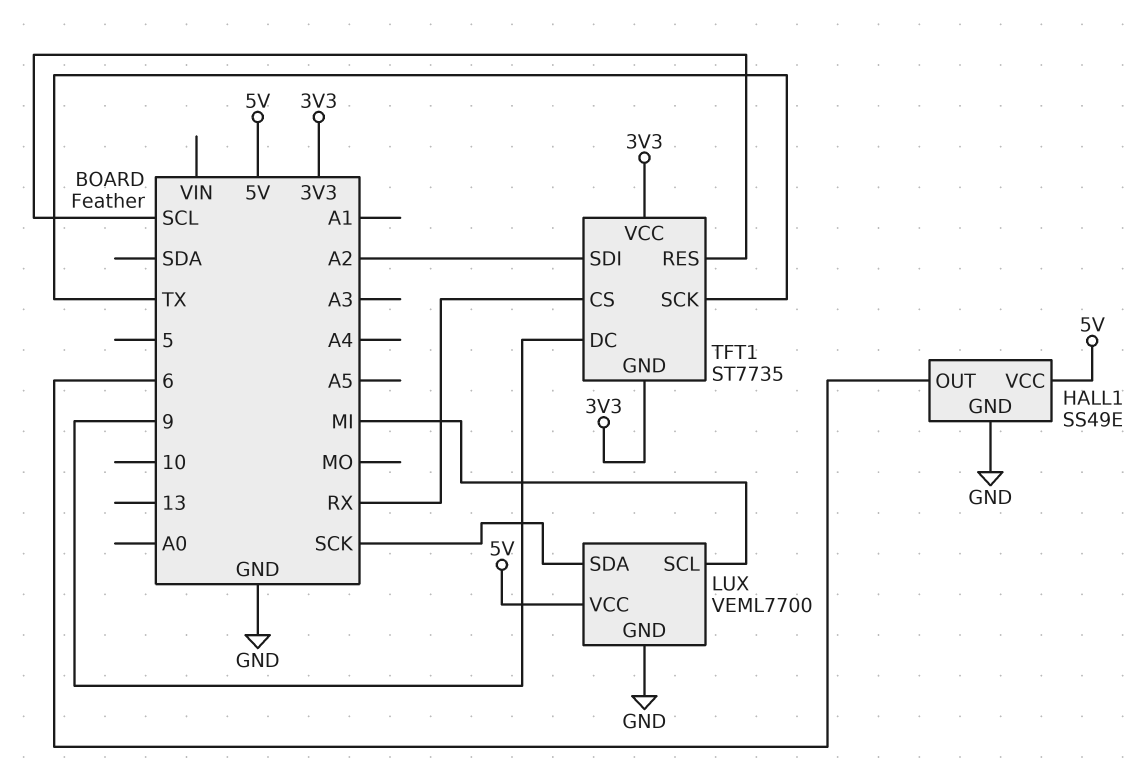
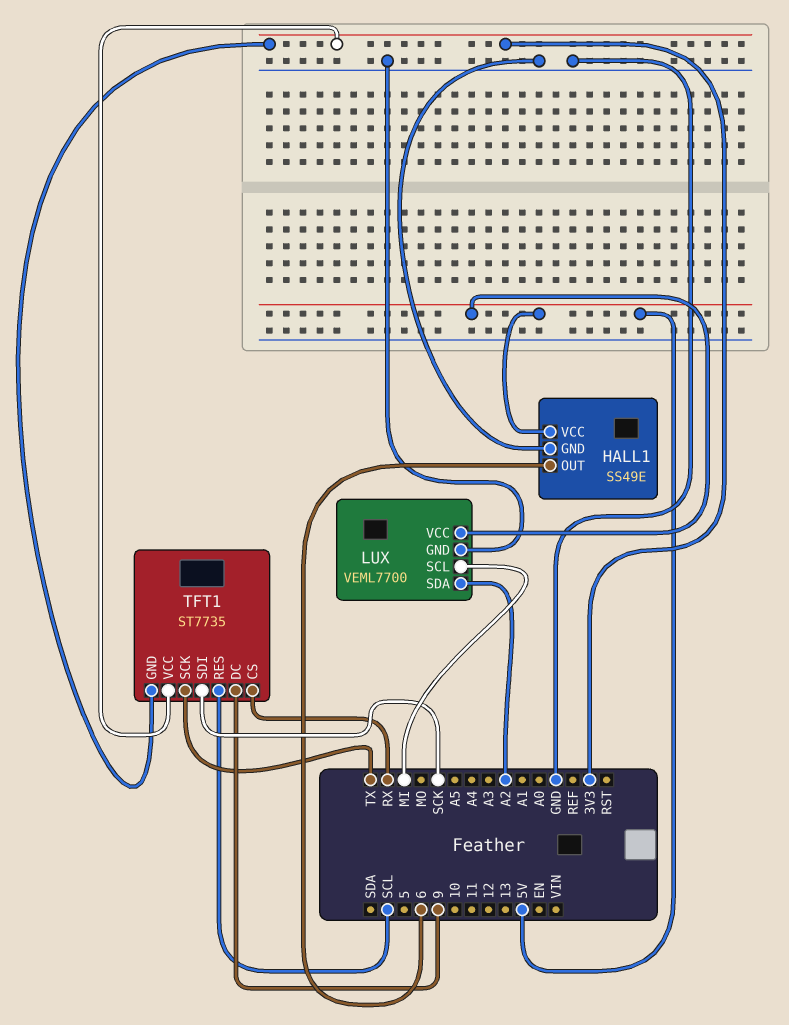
LUX pin SDA: SCK -> A2
TFT1 pin SDI: A2 -> SCK

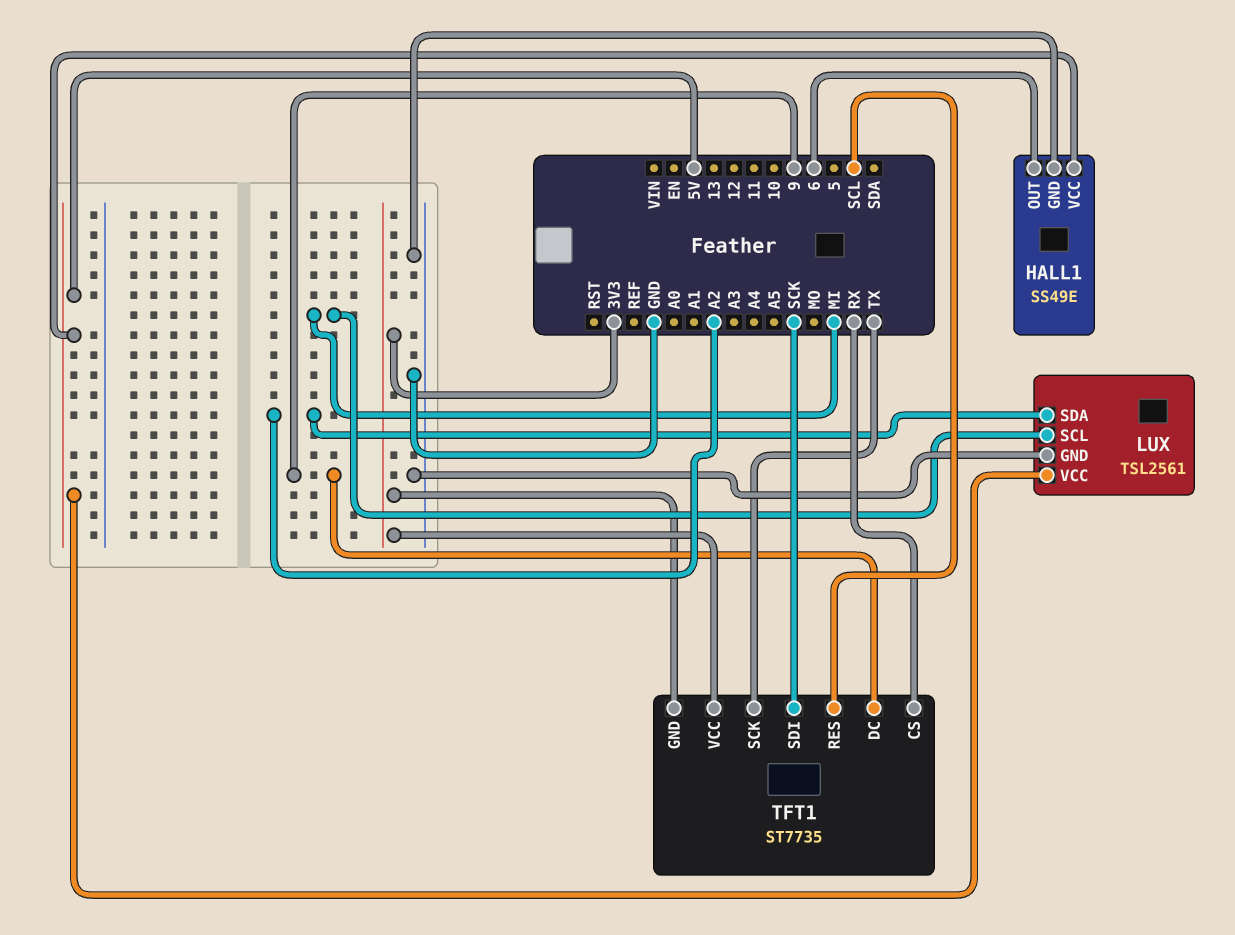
LUX: VEML7700 -> TSL2561

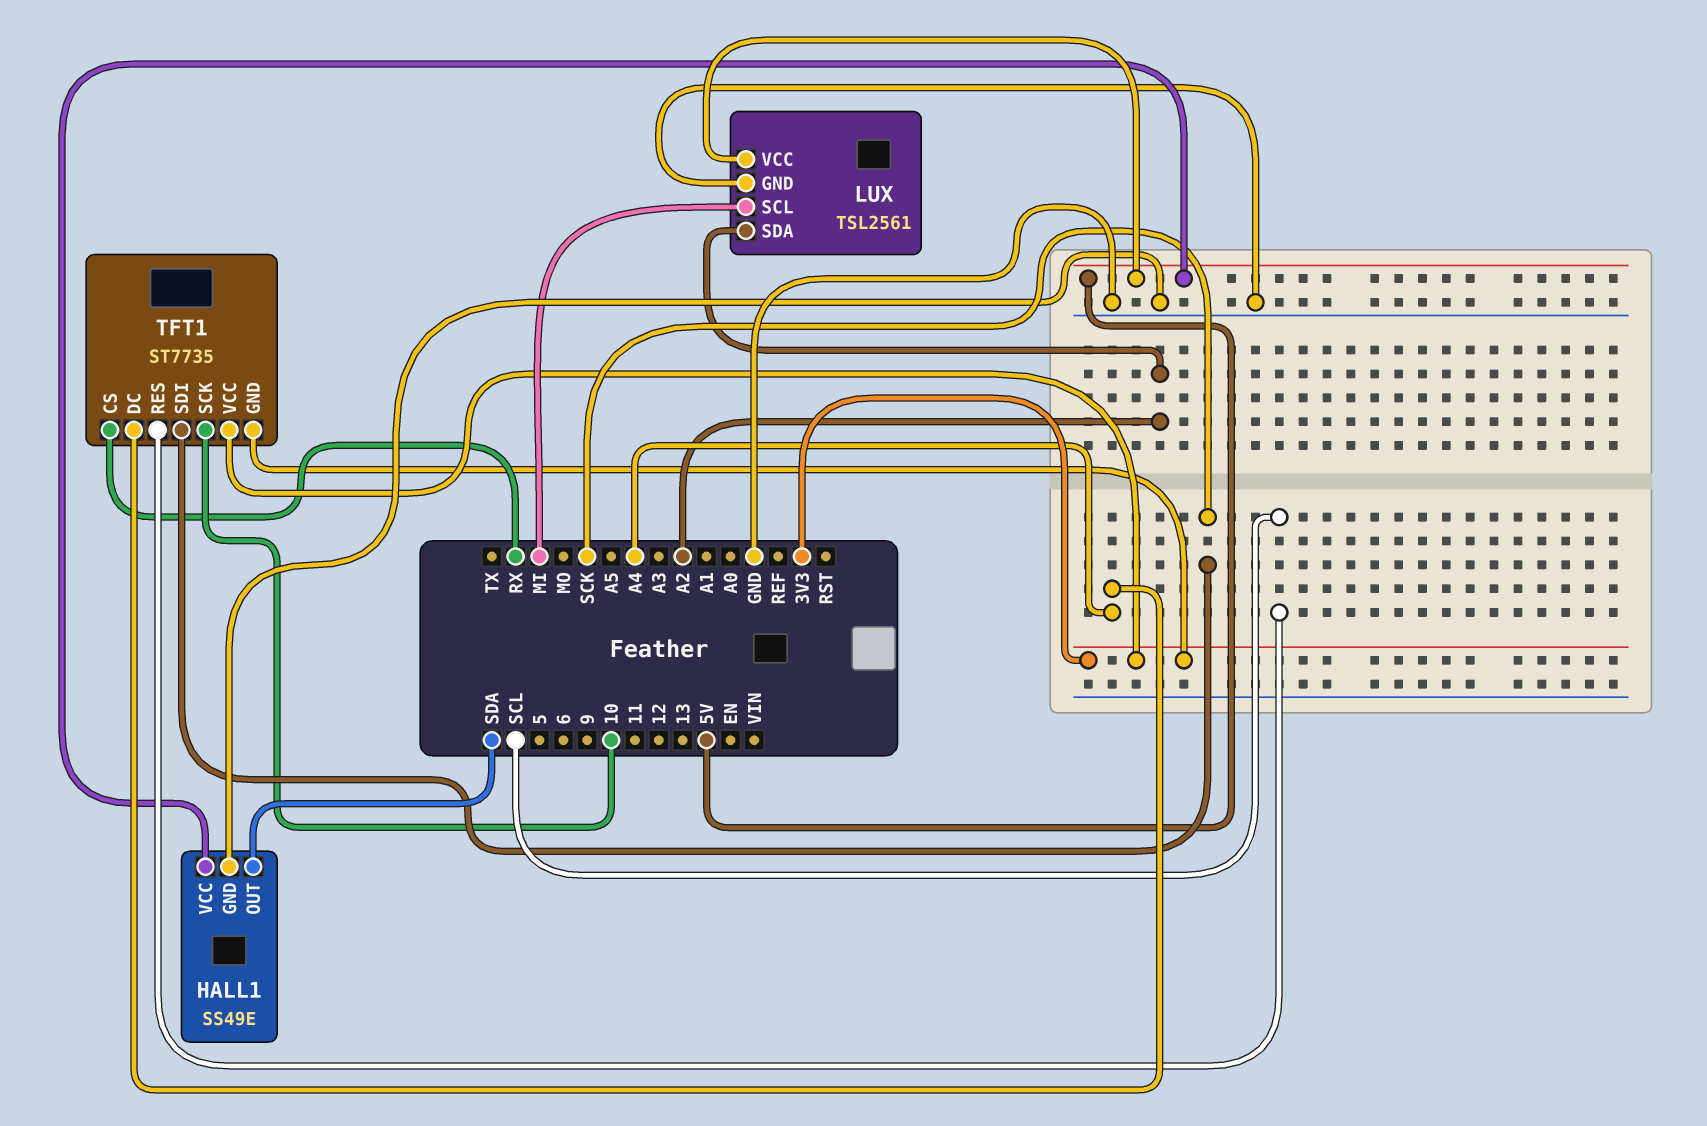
HALL1 pin OUT: 6 -> SDA
TFT1 pin DC: 9 -> A4
TFT1 pin SCK: TX -> 10

